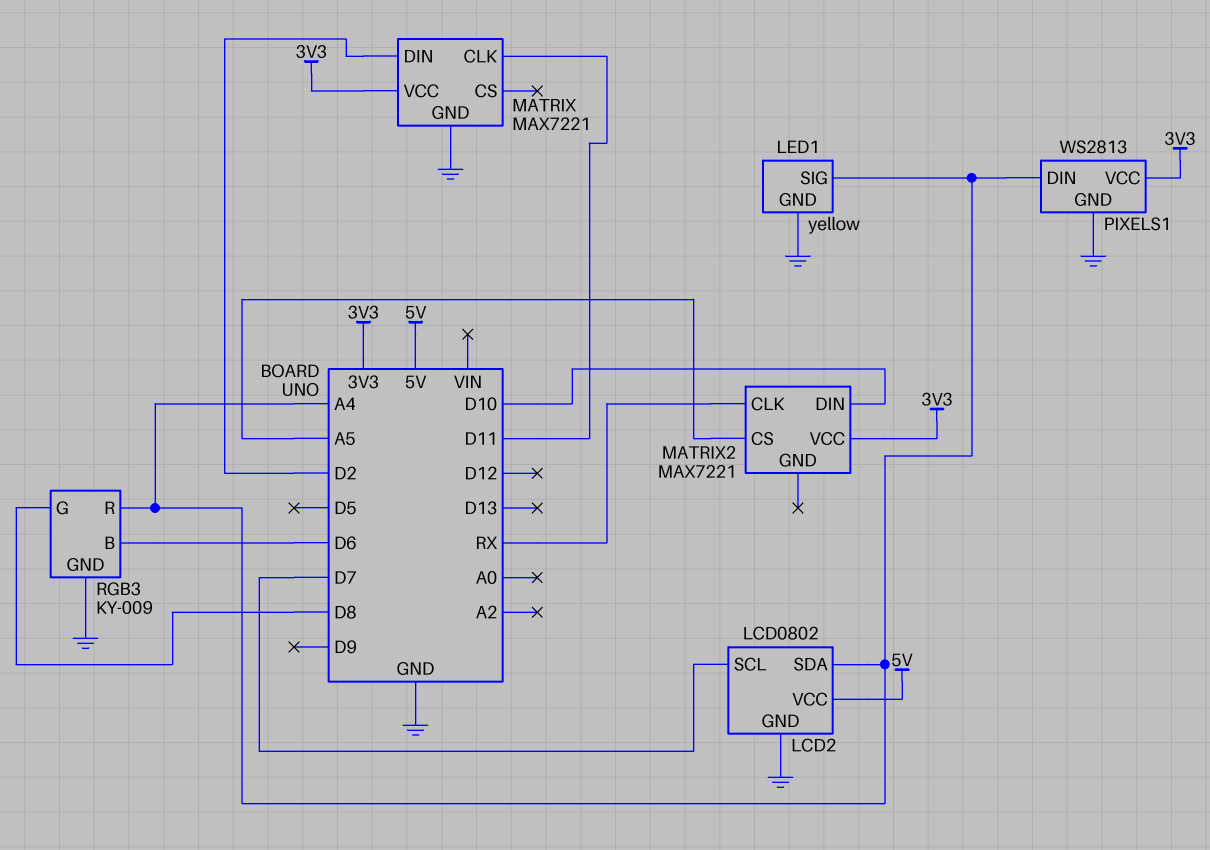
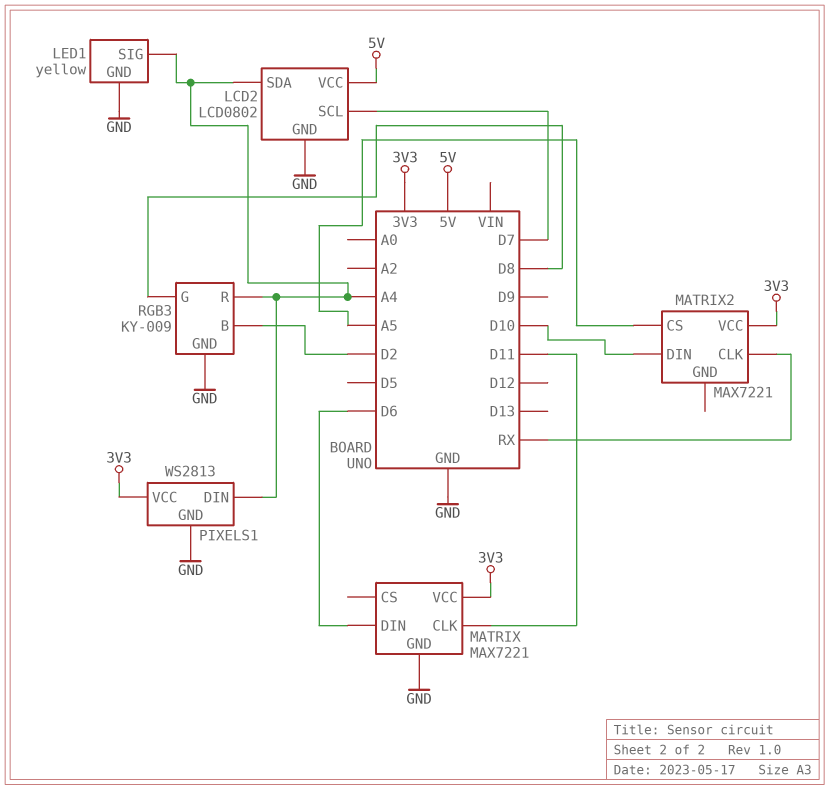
MATRIX pin DIN: D2 -> D6
RGB3 pin B: D6 -> D2

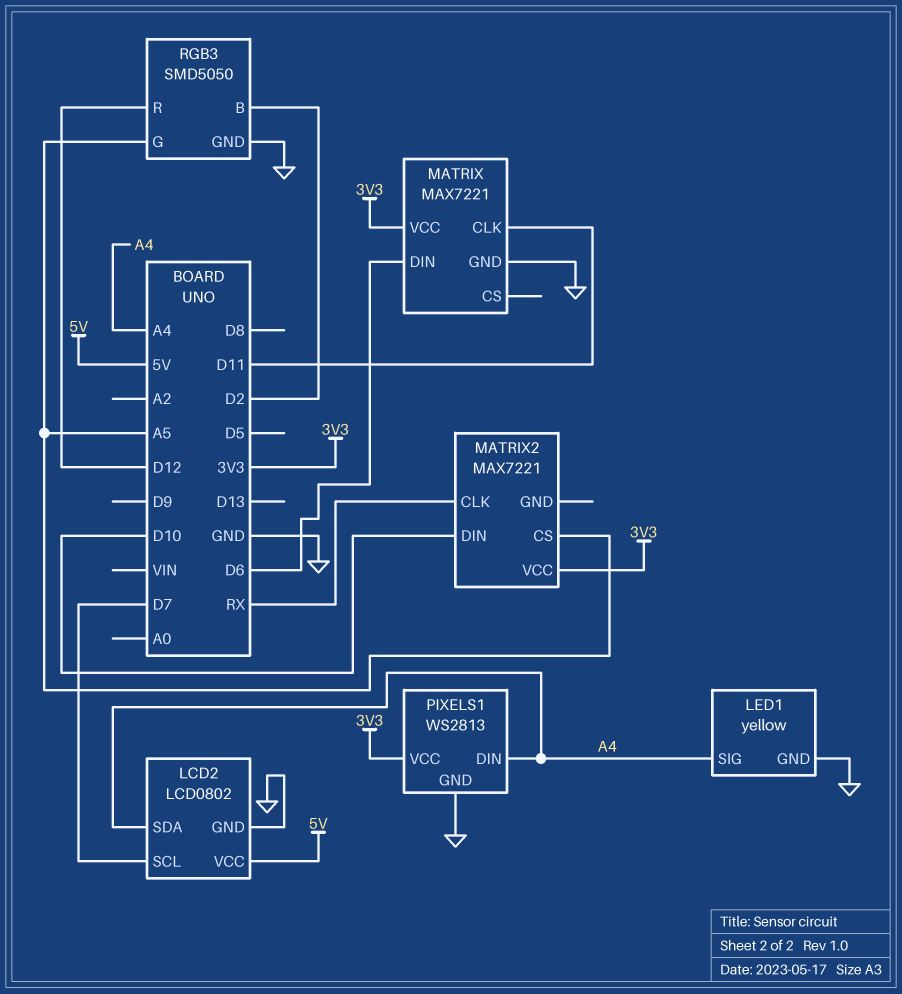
RGB3: KY-009 -> SMD5050
RGB3 pin G: D8 -> A5
RGB3 pin R: A4 -> D12

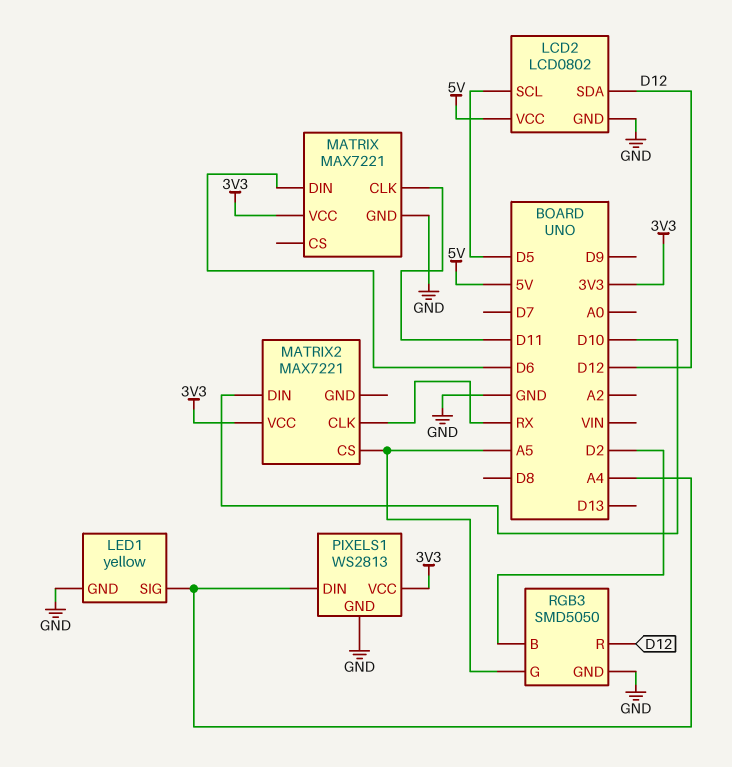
LCD2 pin SCL: D7 -> D5
LCD2 pin SDA: A4 -> D12

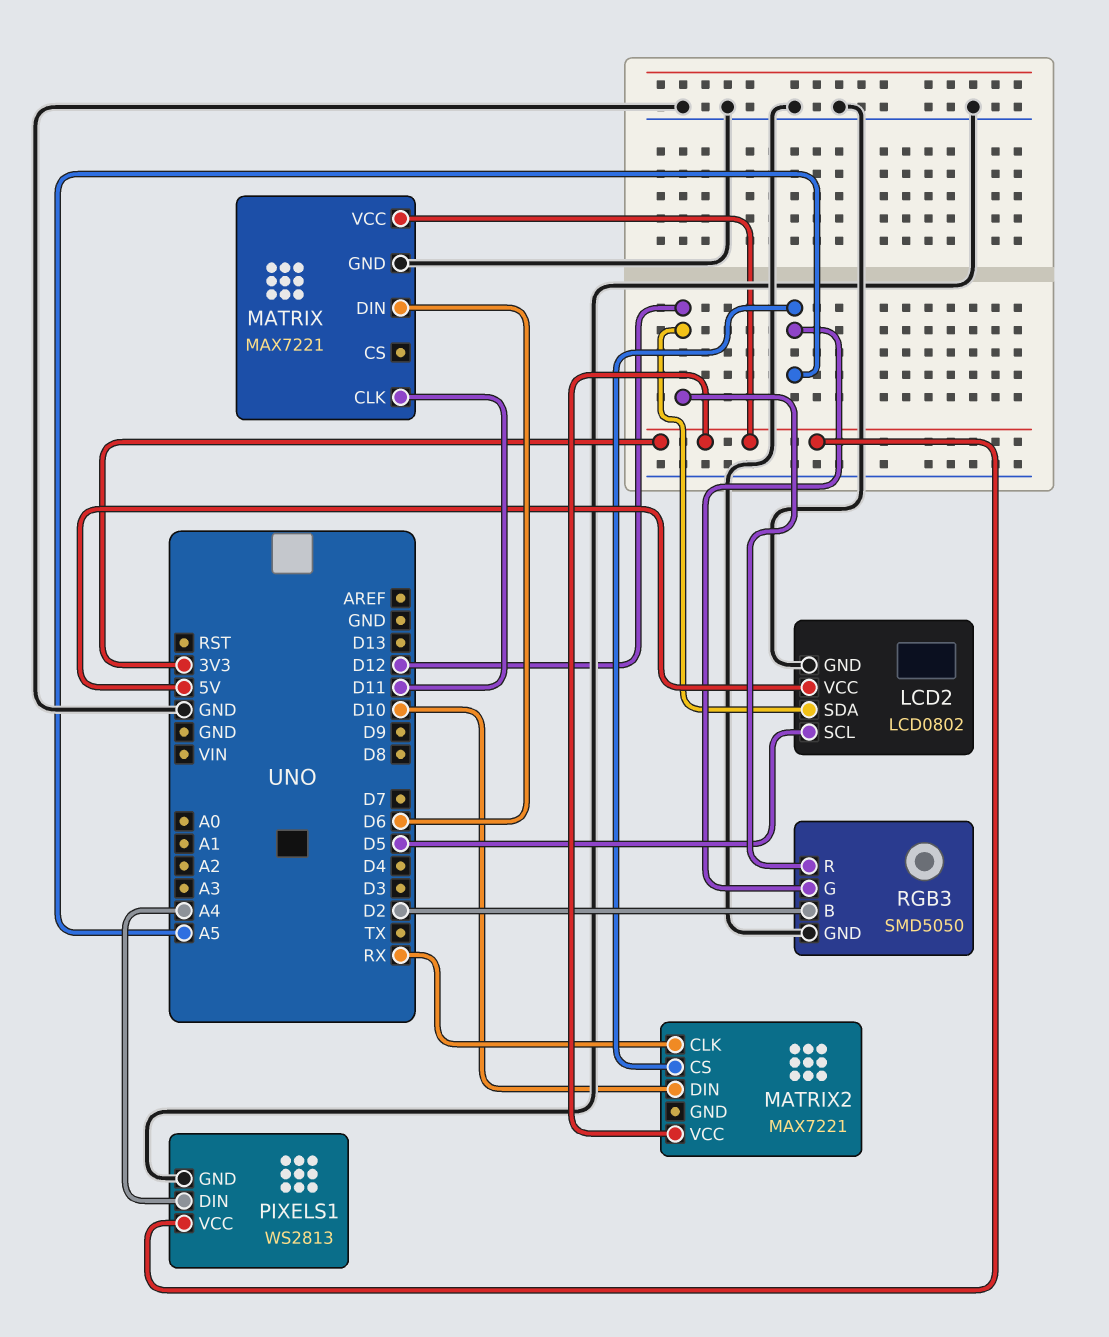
LED1: yellow -> none
LED1 pin GND: GND -> none
LED1 pin SIG: A4 -> none

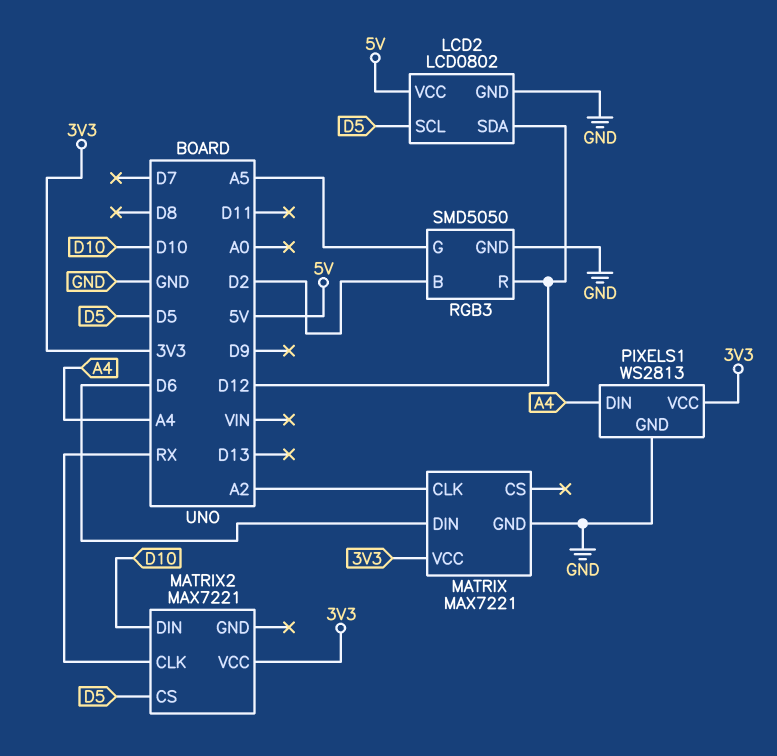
MATRIX pin CLK: D11 -> A2
MATRIX2 pin CS: A5 -> D5

